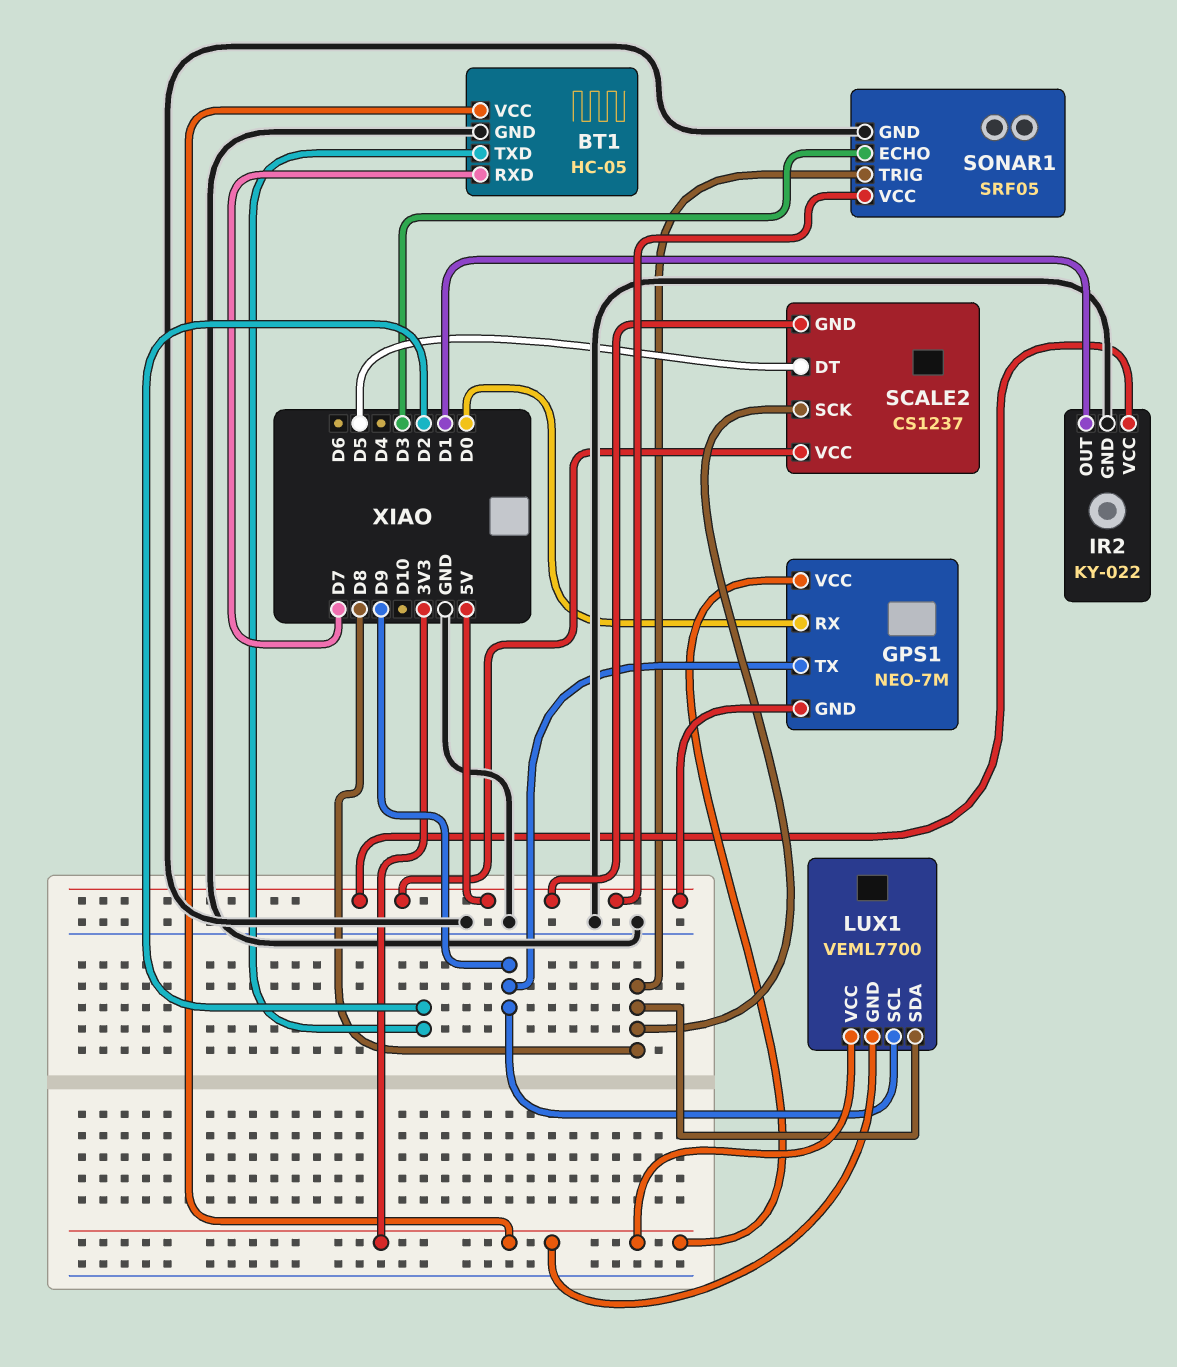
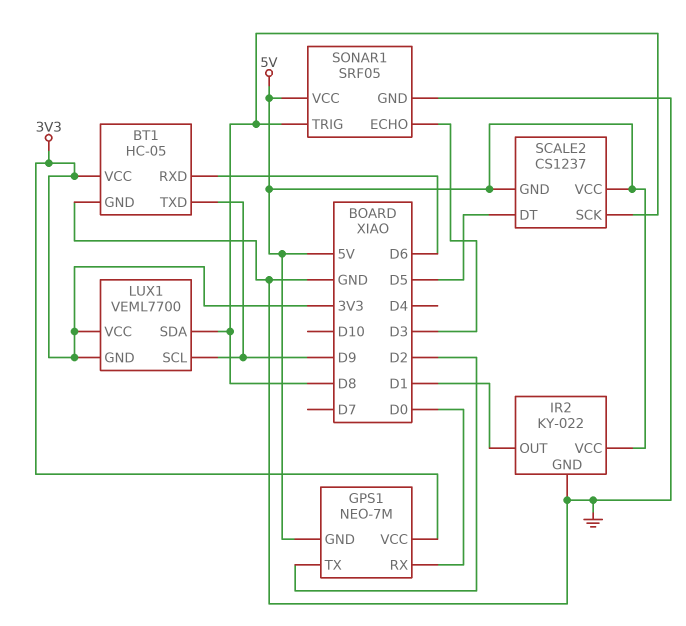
BT1 pin RXD: D7 -> D6
BT1 pin TXD: D2 -> D9
GPS1 pin TX: D9 -> D2

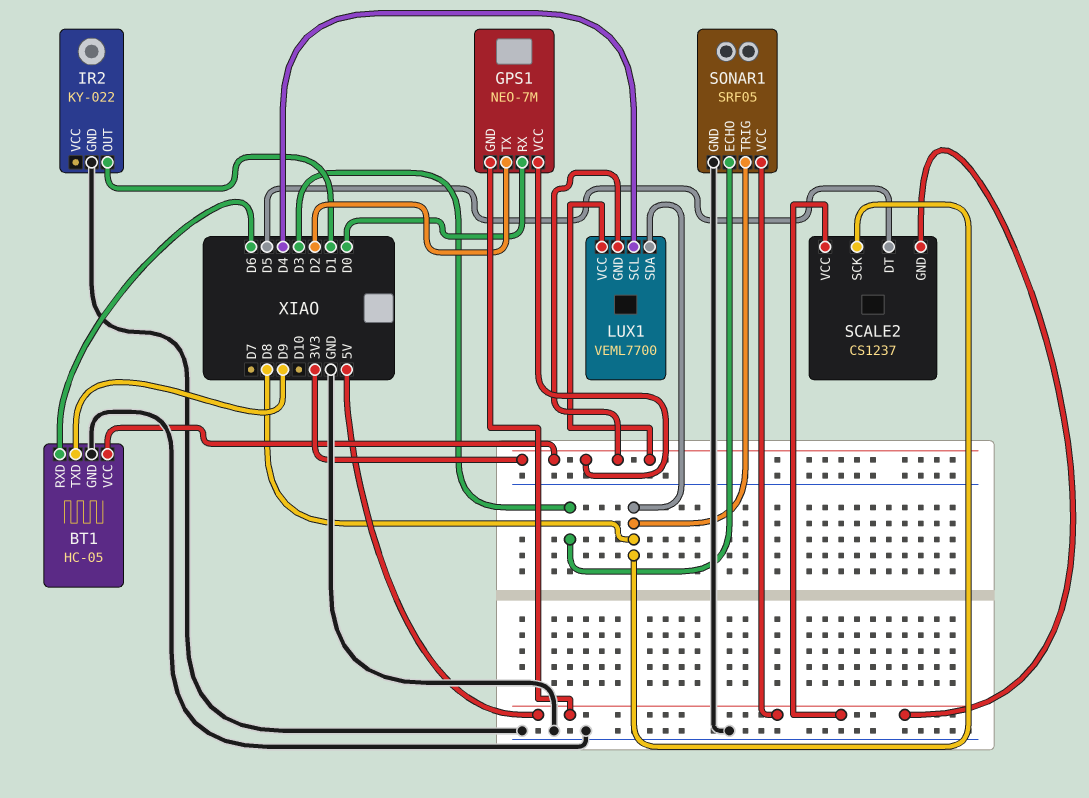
IR2 pin VCC: 5V -> none
LUX1 pin SCL: D9 -> D4

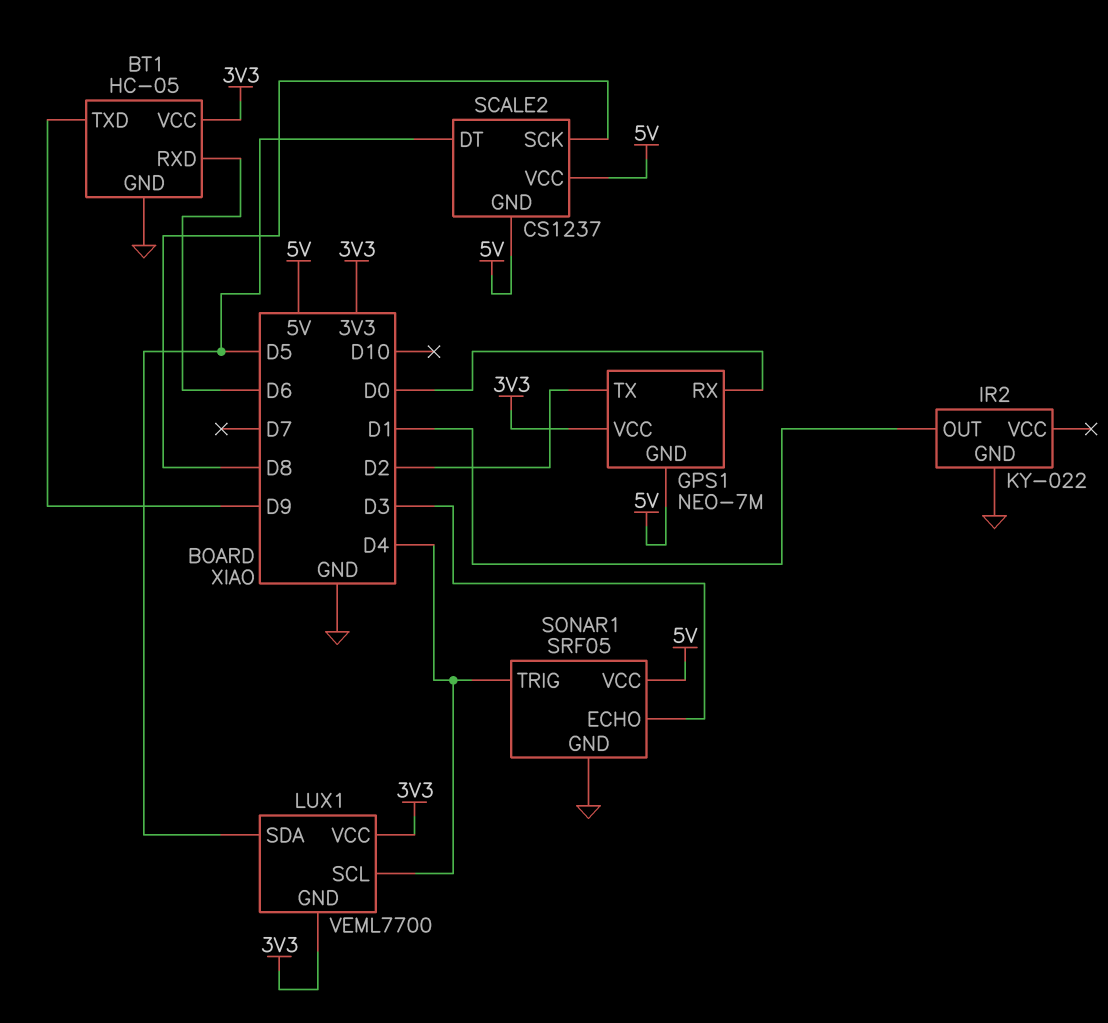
LUX1 pin SDA: D8 -> D5
SONAR1 pin TRIG: D8 -> D4

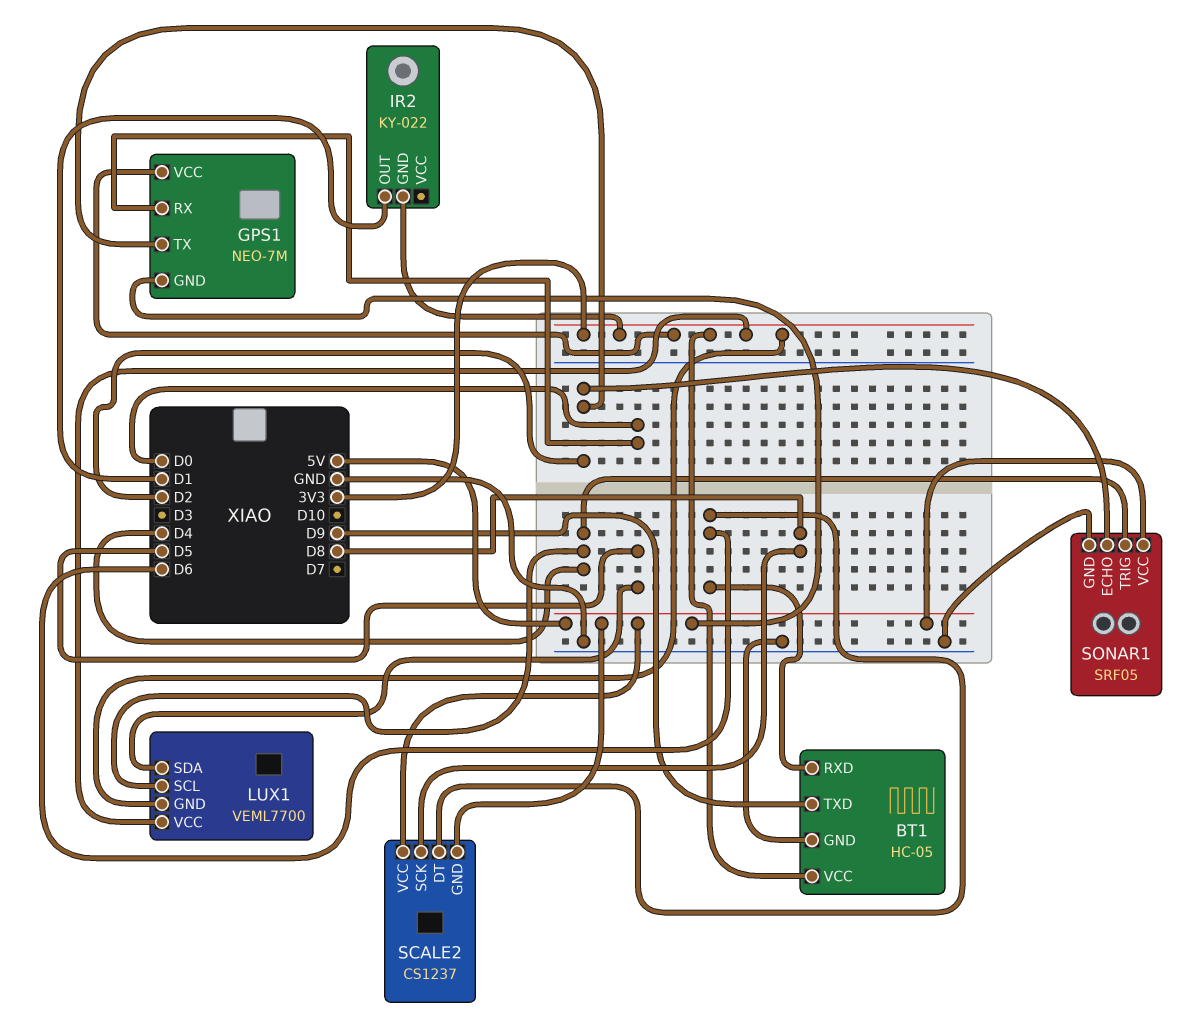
IR2 pin GND: GND -> 3V3
SCALE2 pin DT: D5 -> D6
SONAR1 pin ECHO: D3 -> D2

